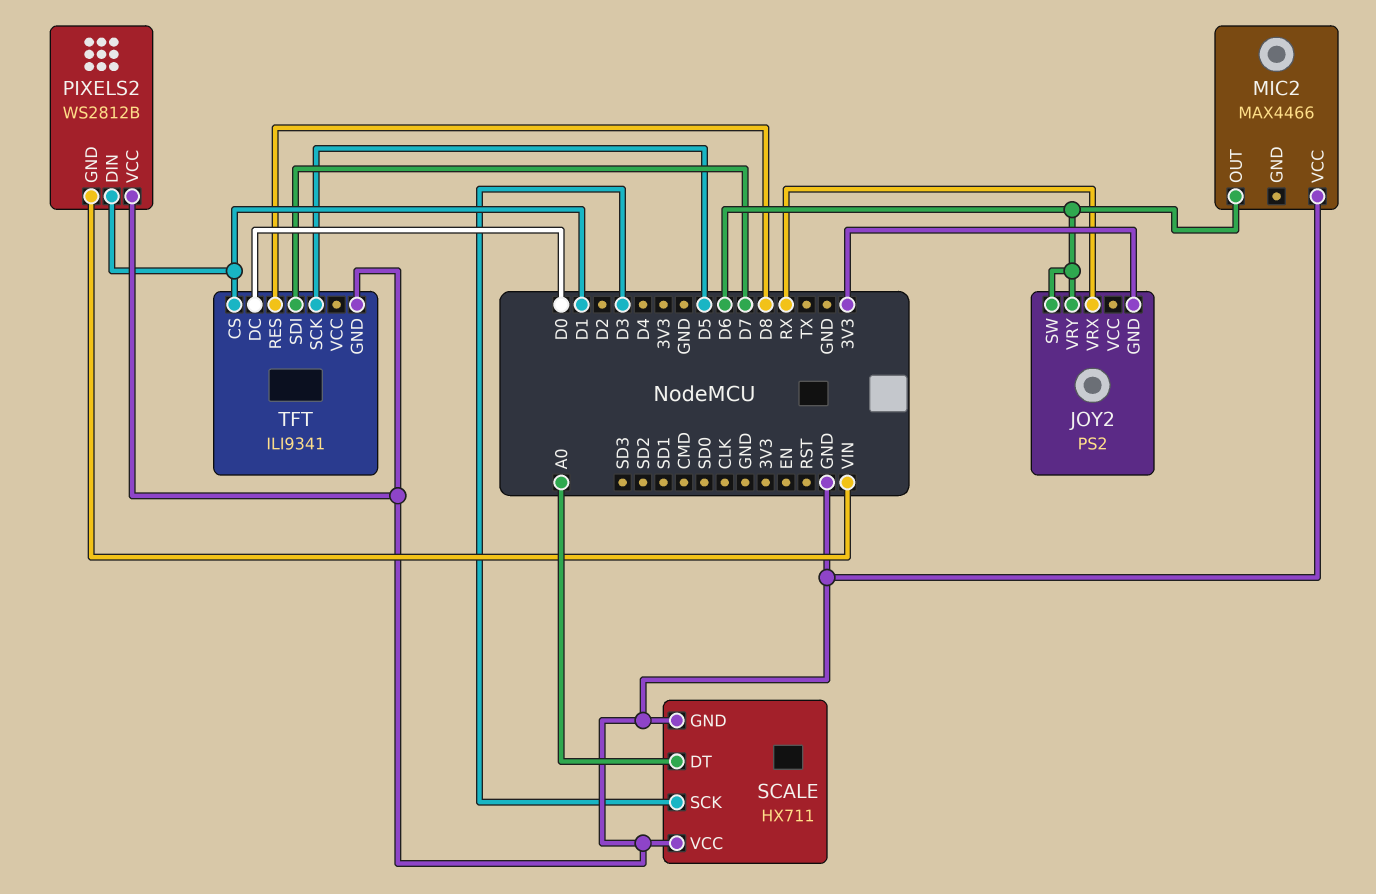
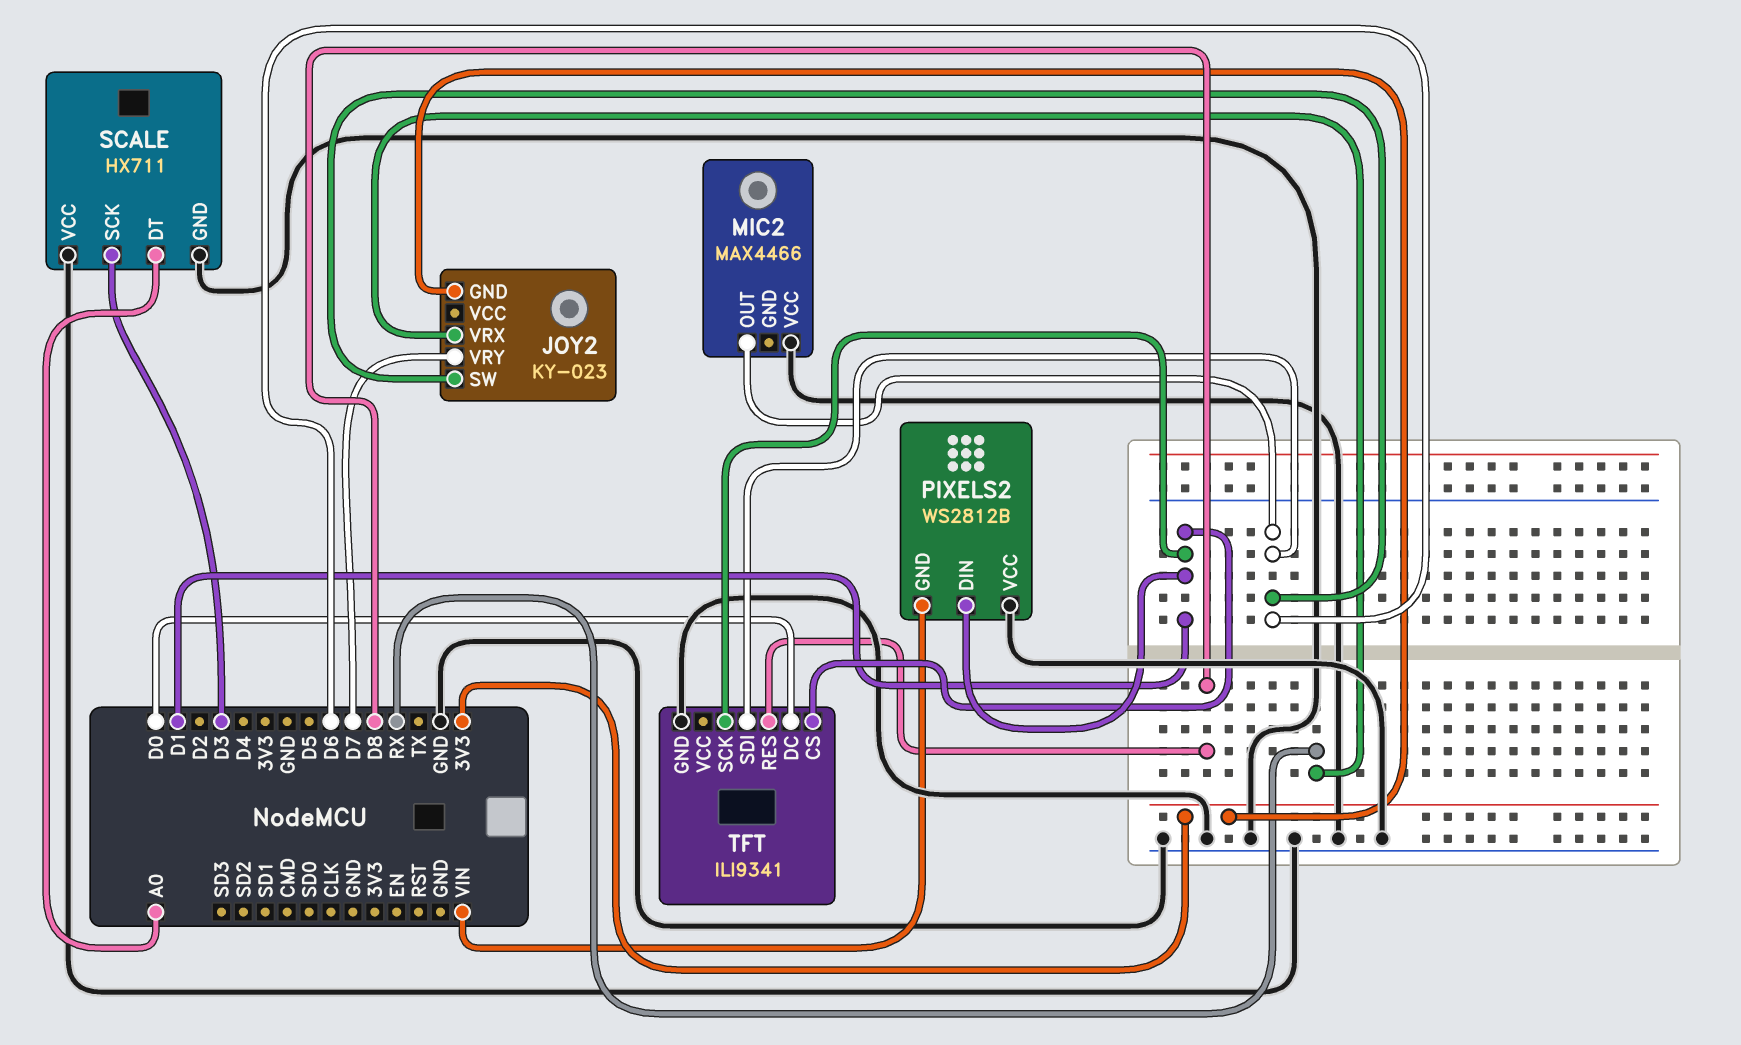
JOY2: PS2 -> KY-023
JOY2 pin VRY: D6 -> D7
TFT pin SCK: D5 -> D1
TFT pin SDI: D7 -> D6

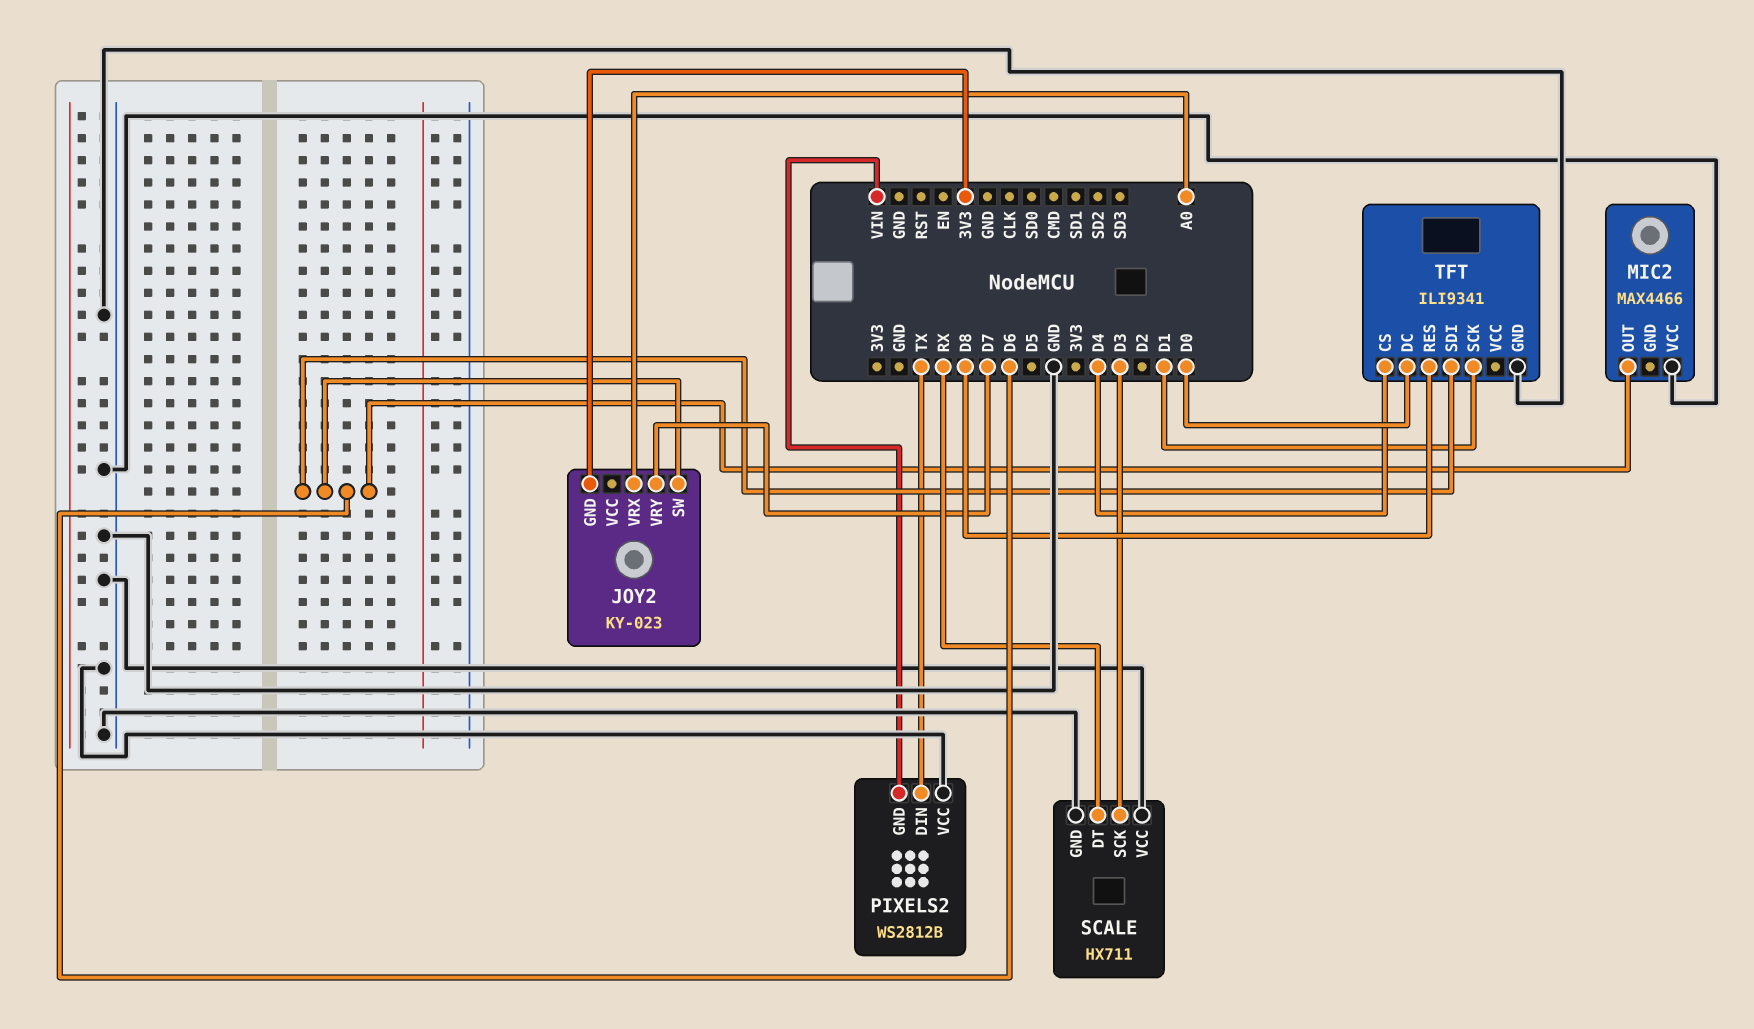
JOY2 pin VRX: RX -> A0
PIXELS2 pin DIN: D1 -> TX
SCALE pin DT: A0 -> RX
TFT pin CS: D1 -> D4

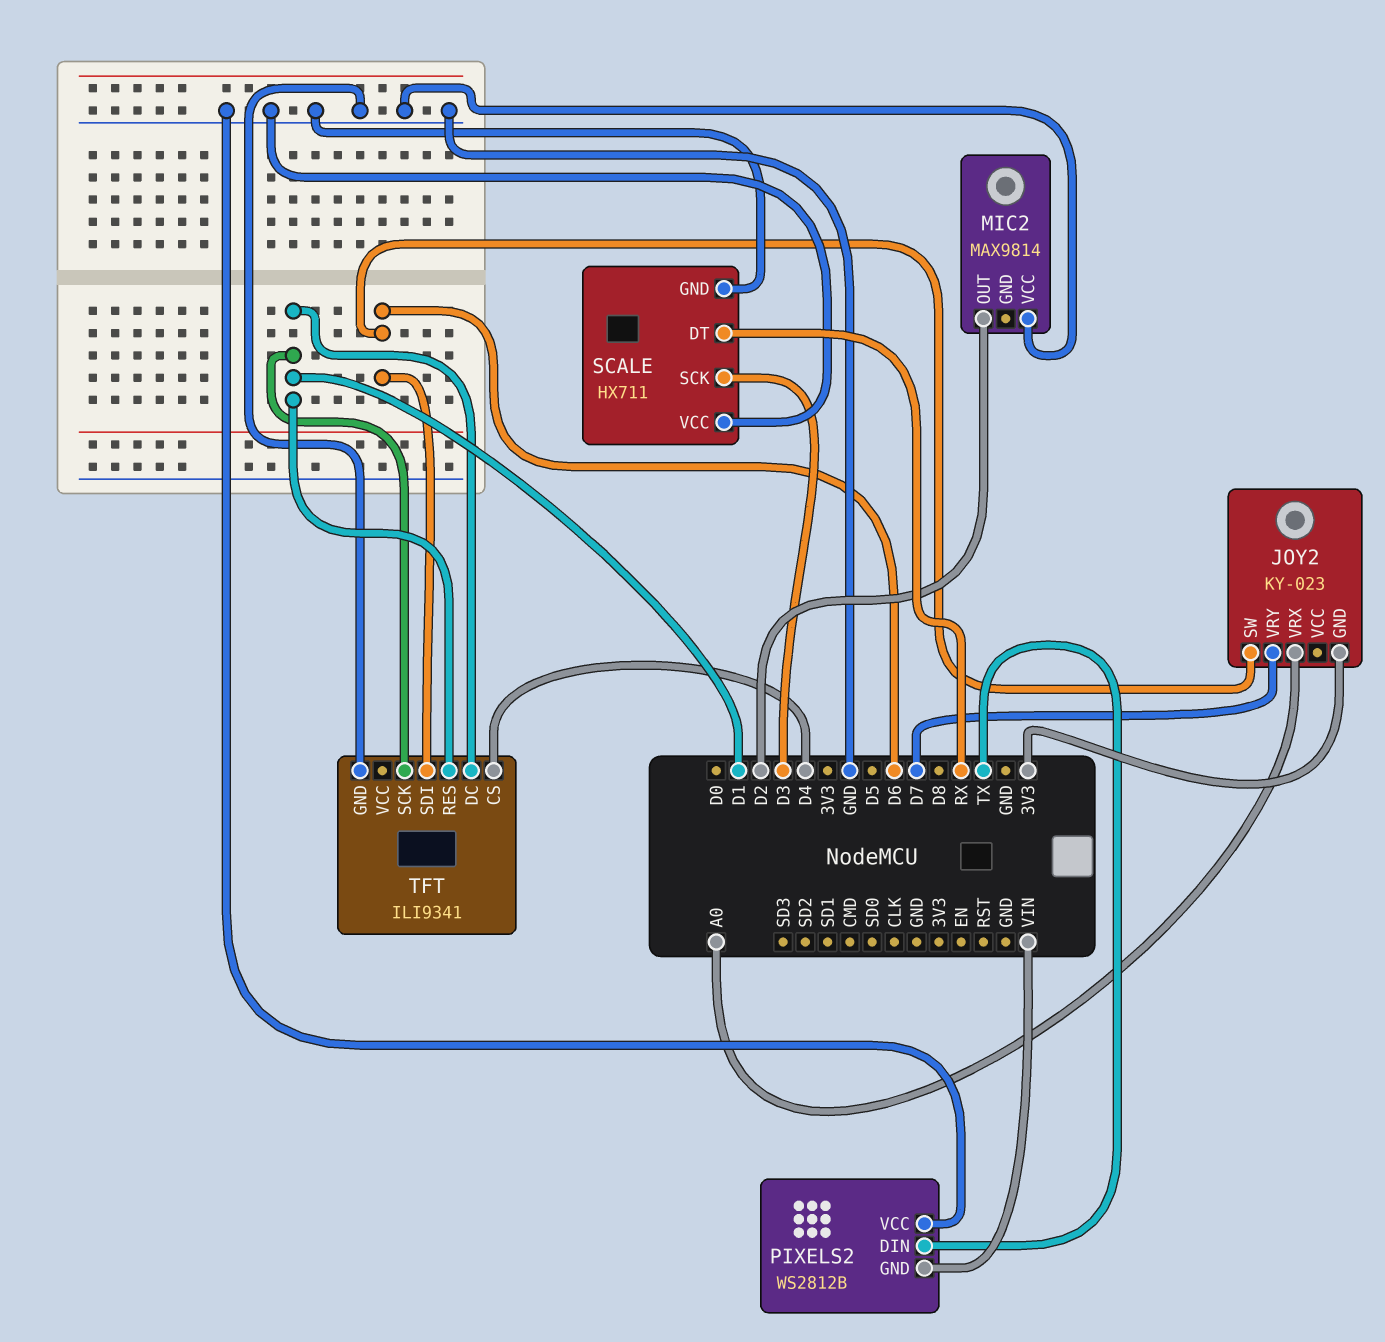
MIC2: MAX4466 -> MAX9814
MIC2 pin OUT: D6 -> D2
TFT pin DC: D0 -> D1
TFT pin RES: D8 -> D1

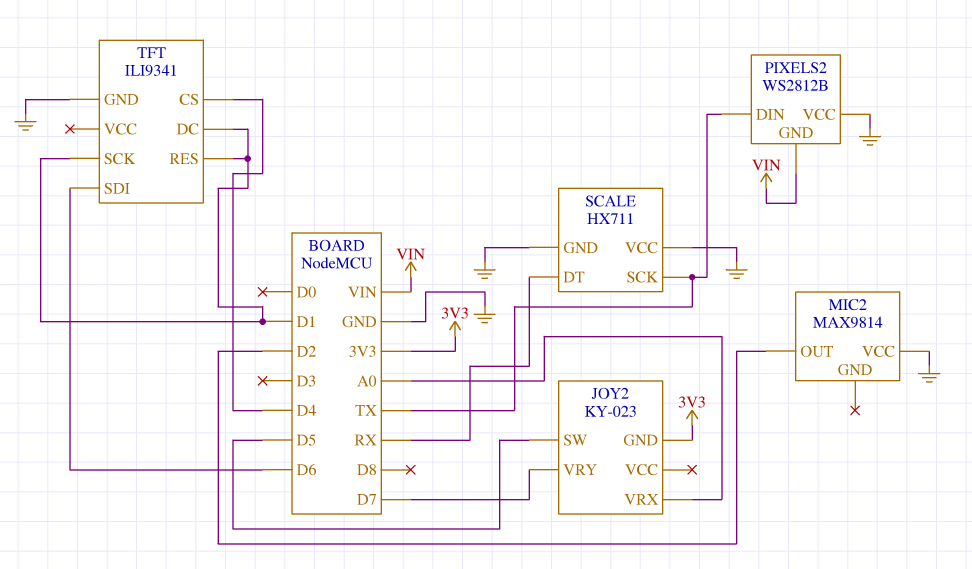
JOY2 pin SW: D6 -> D5
SCALE pin SCK: D3 -> TX

